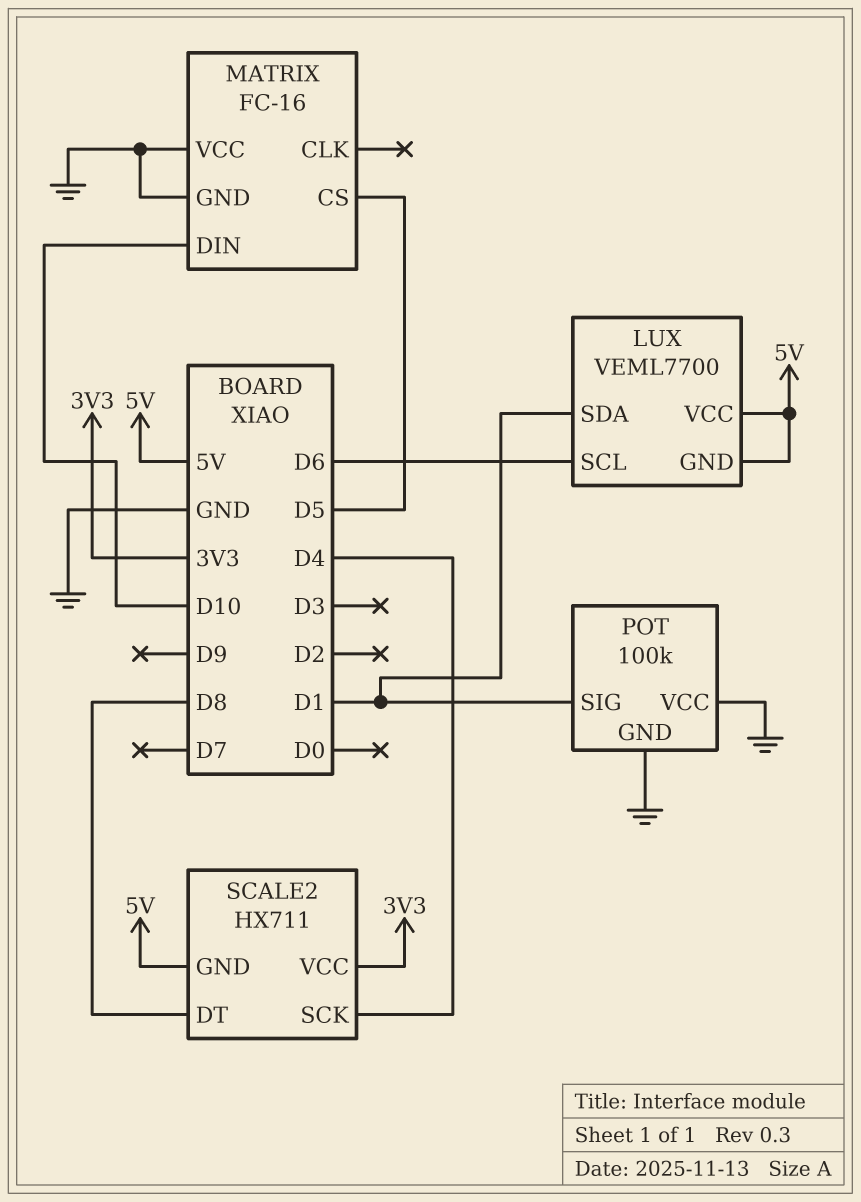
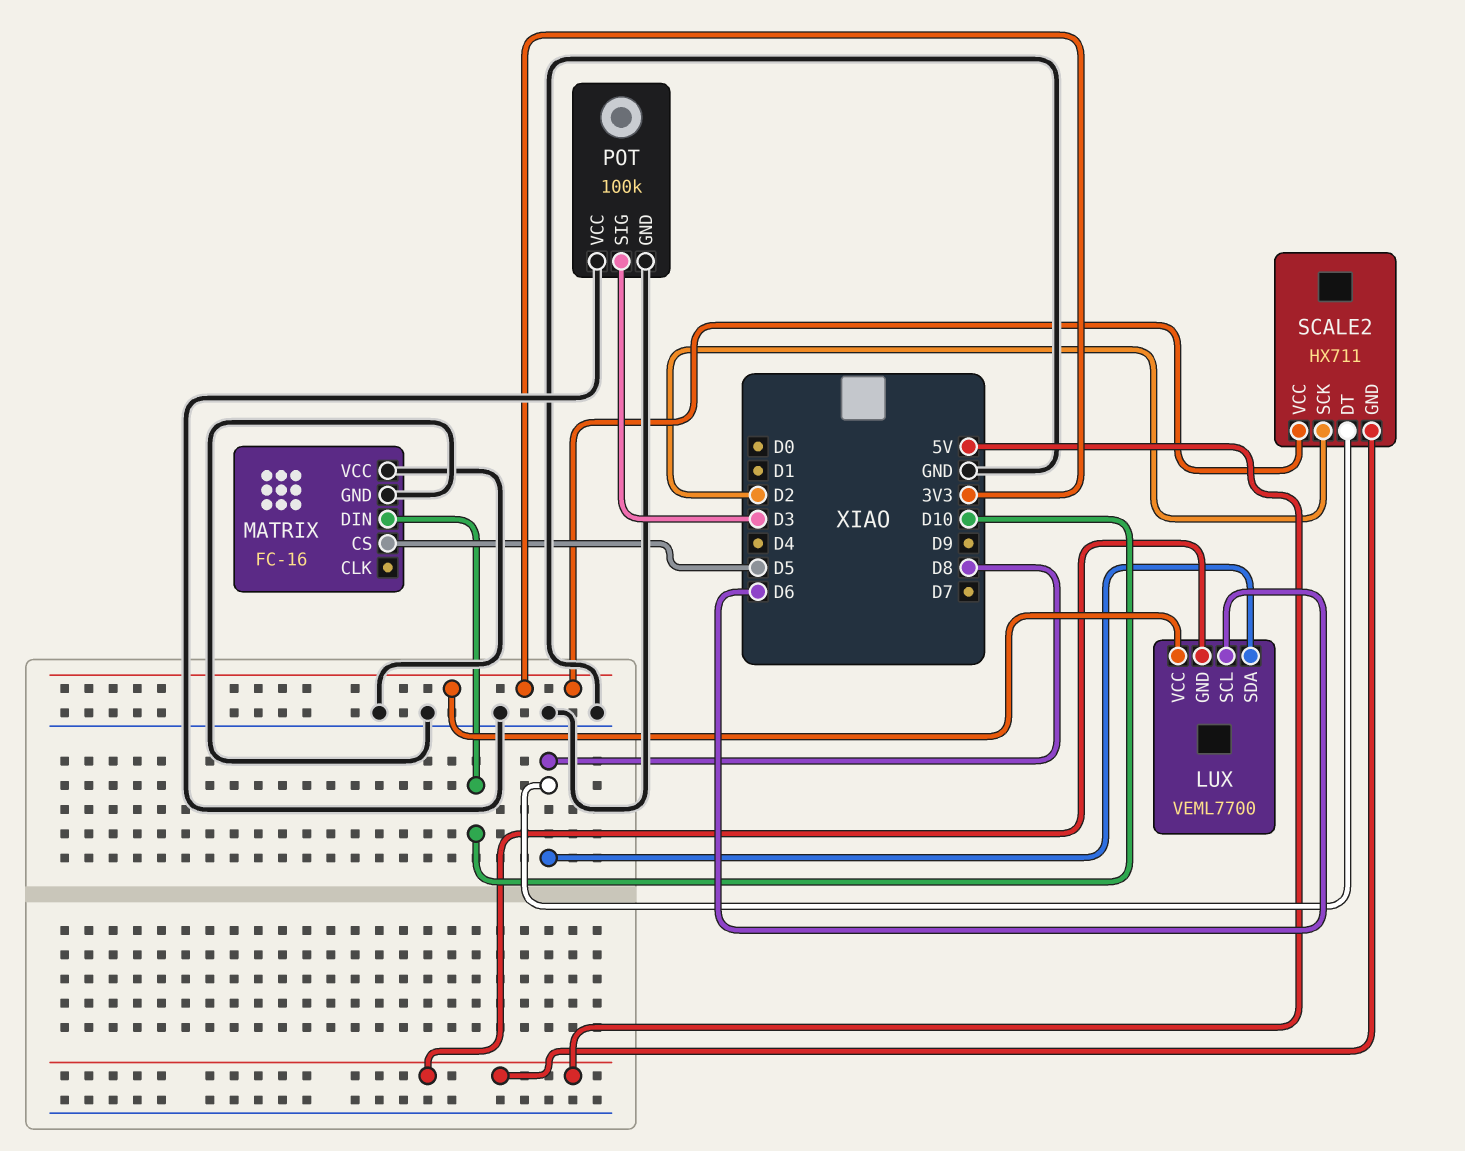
LUX pin SDA: D1 -> D8
LUX pin VCC: 5V -> 3V3
POT pin SIG: D1 -> D3
SCALE2 pin SCK: D4 -> D2

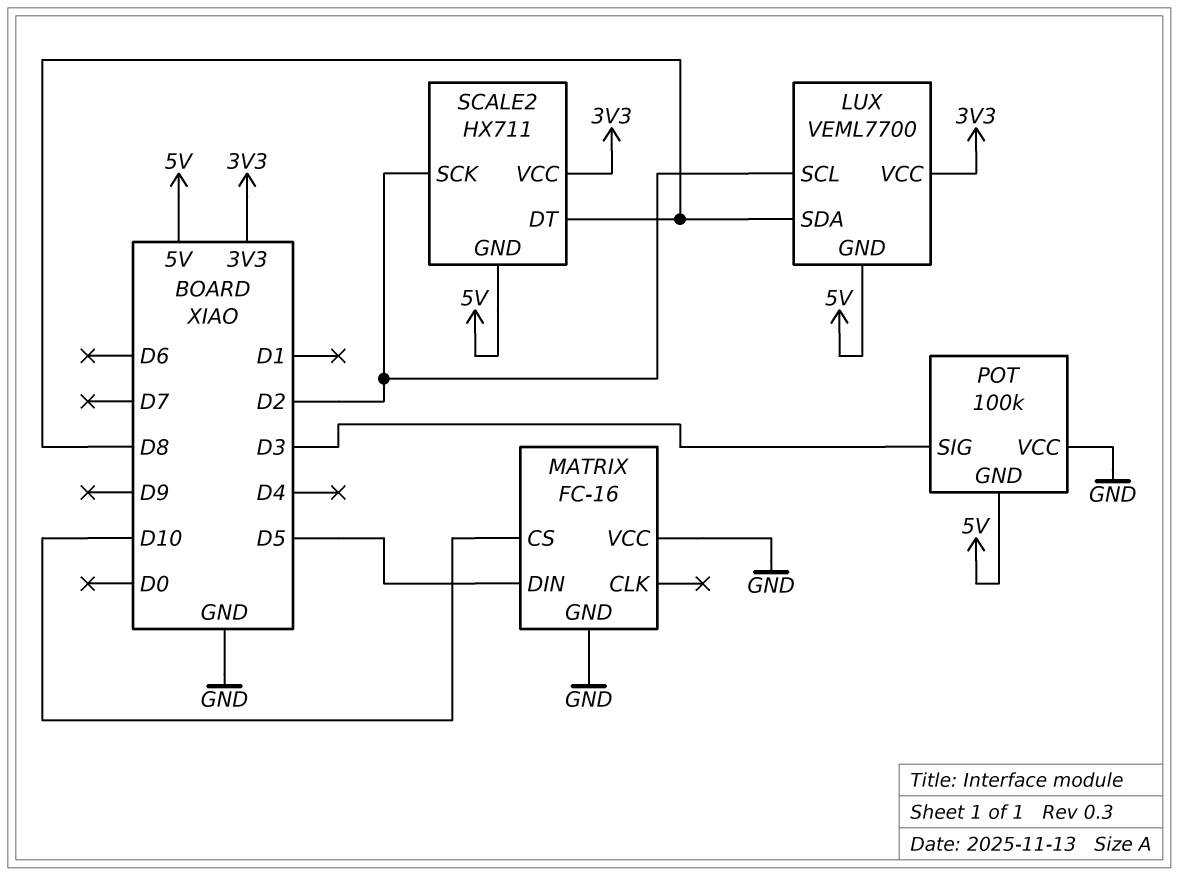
LUX pin SCL: D6 -> D2
MATRIX pin CS: D5 -> D10
MATRIX pin DIN: D10 -> D5
POT pin GND: GND -> 5V

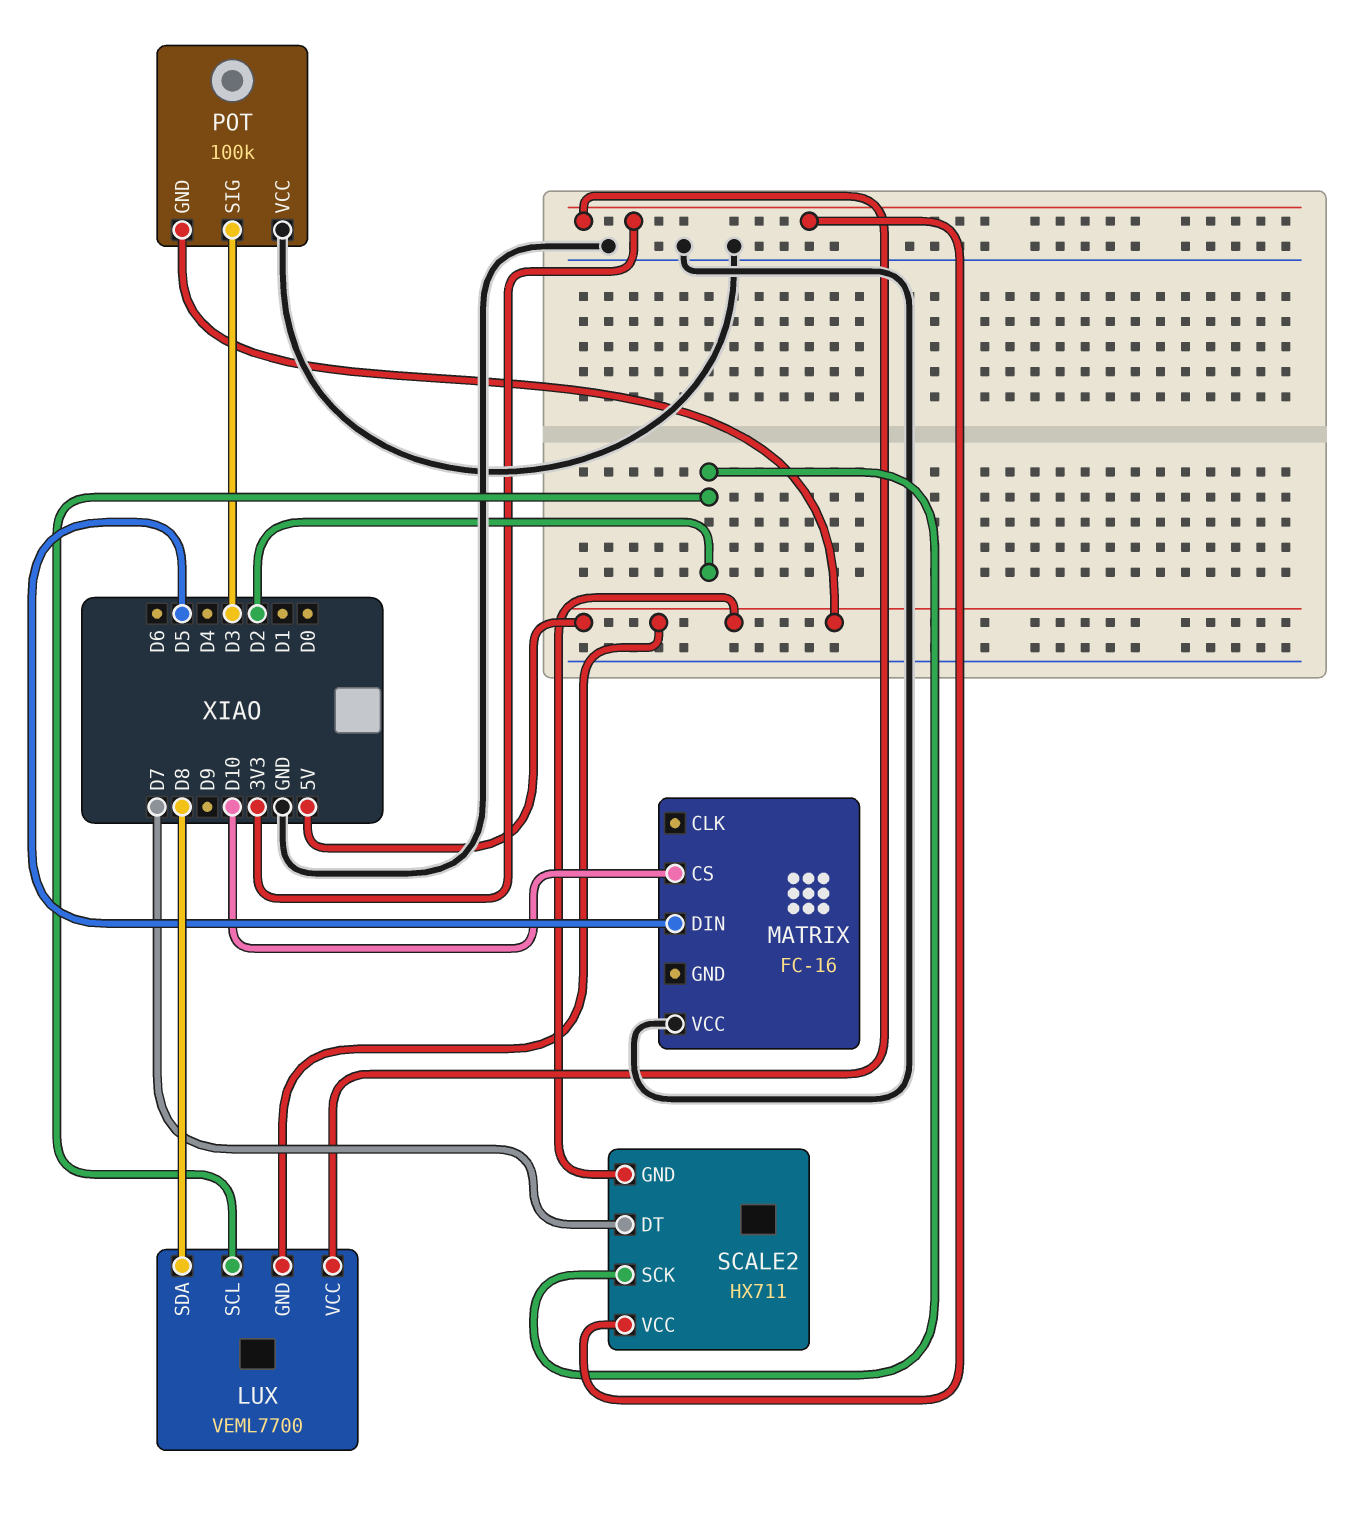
MATRIX pin GND: GND -> none
SCALE2 pin DT: D8 -> D7

